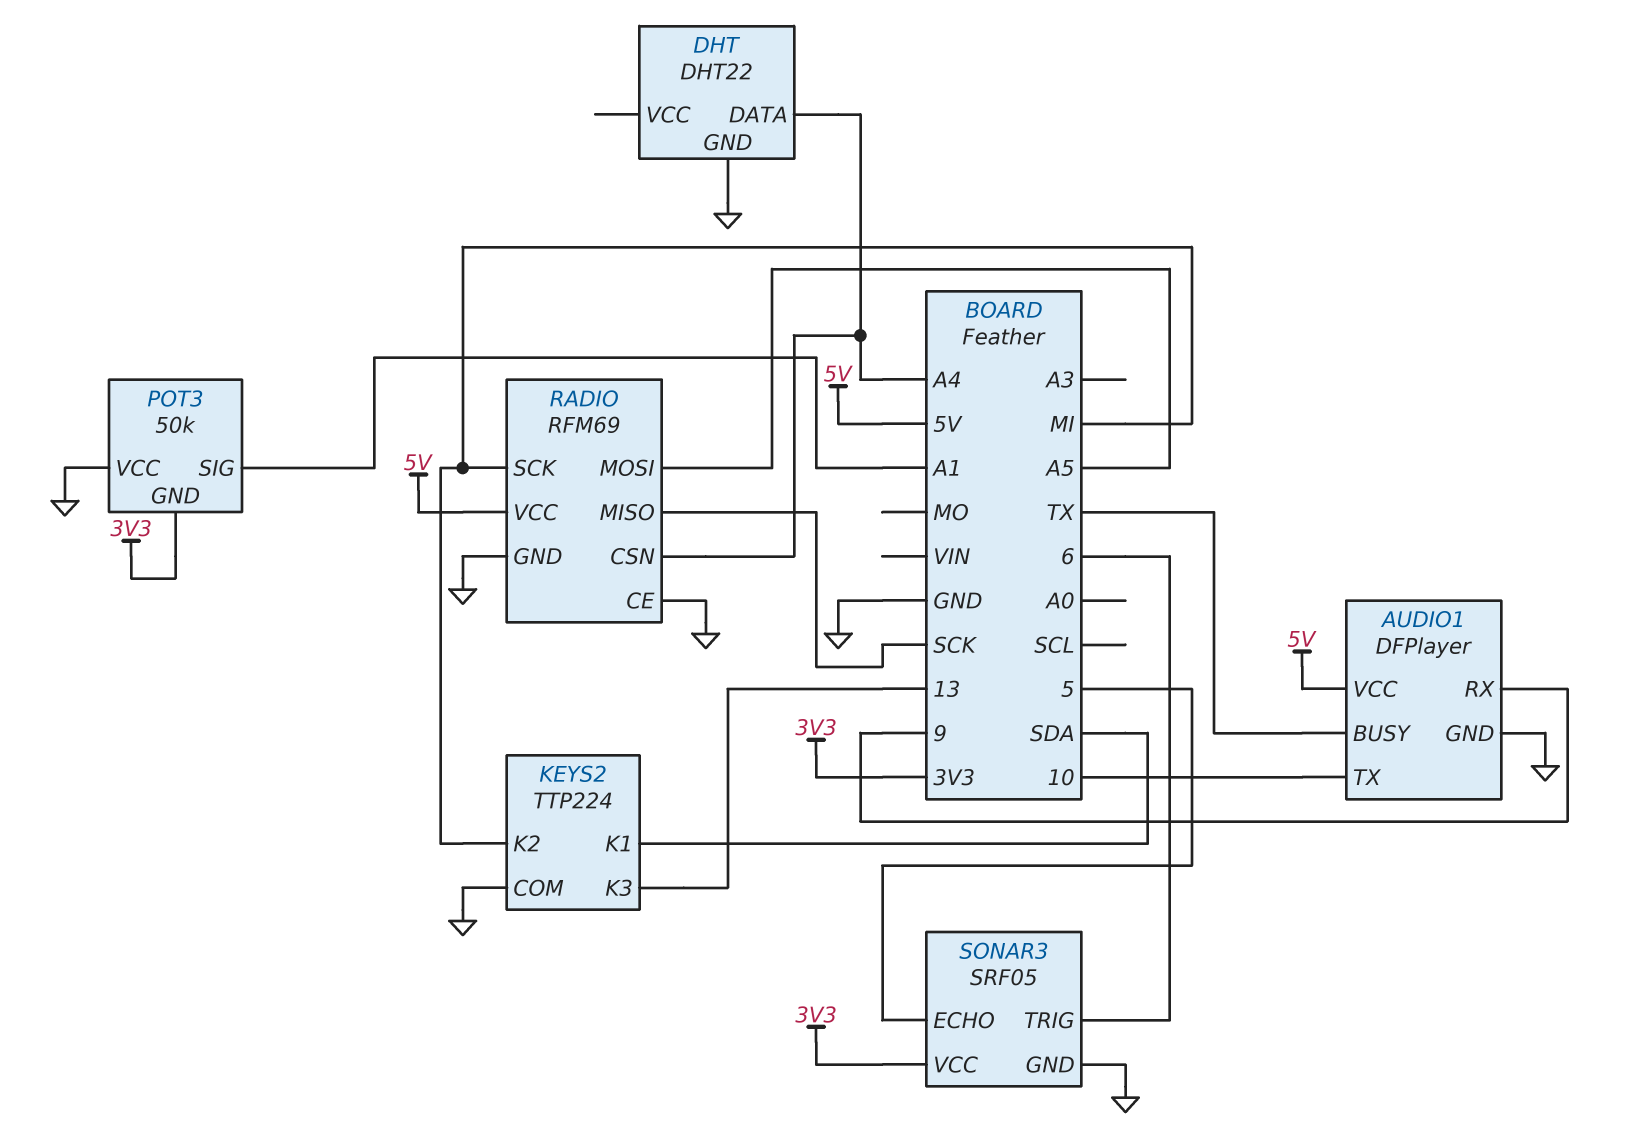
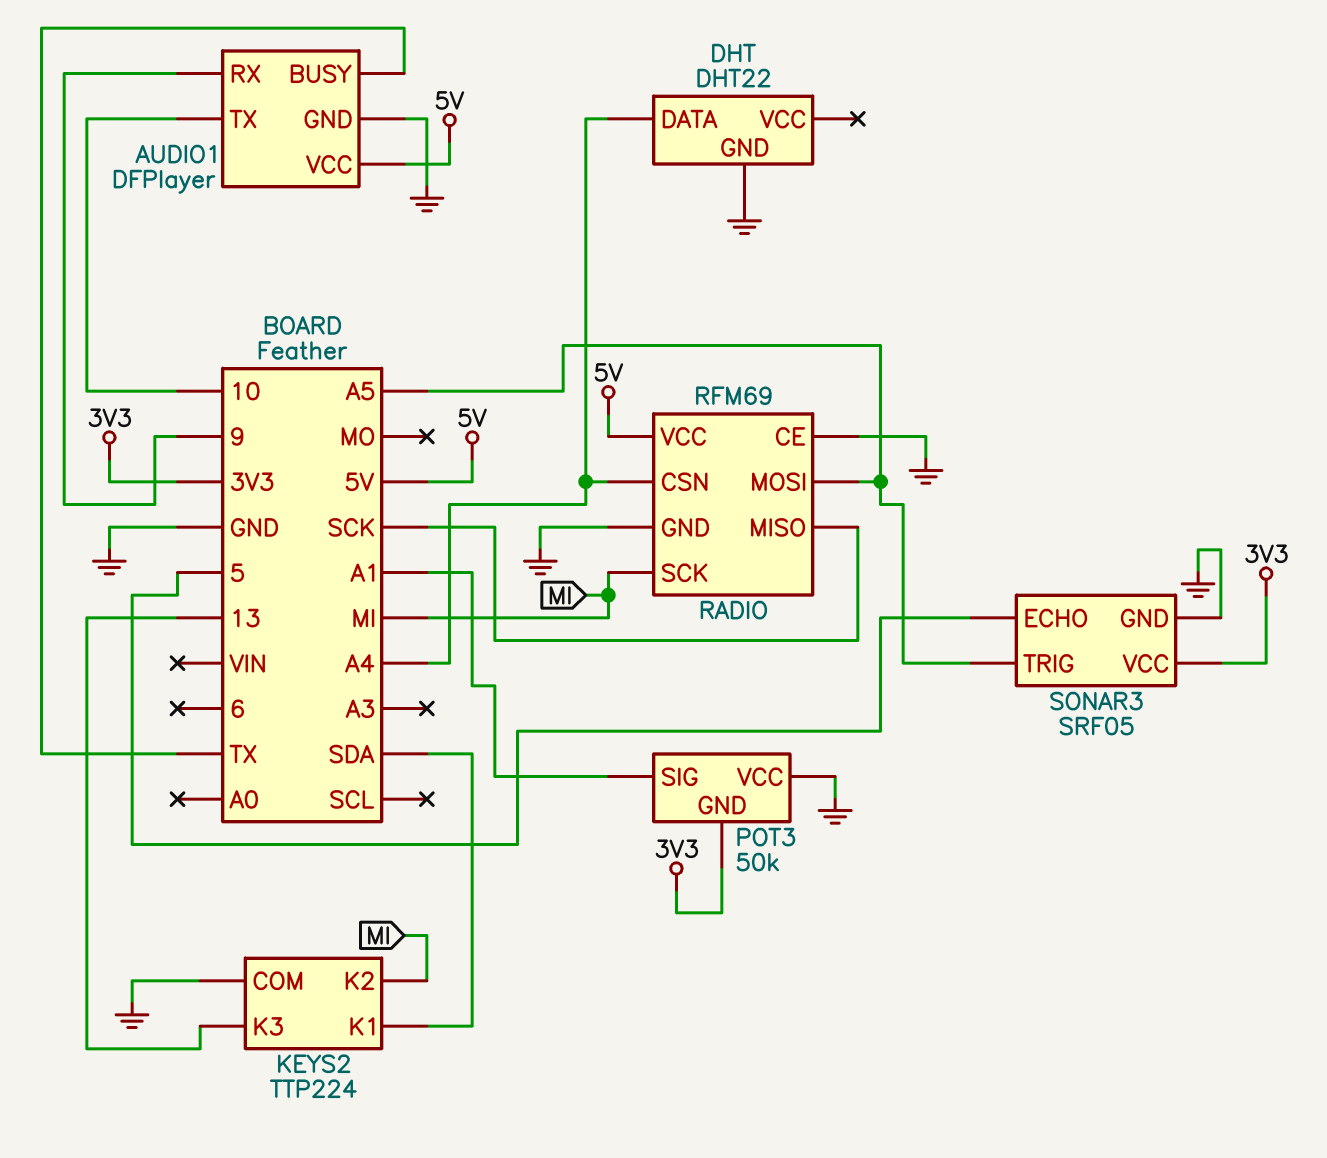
SONAR3 pin TRIG: 6 -> A5

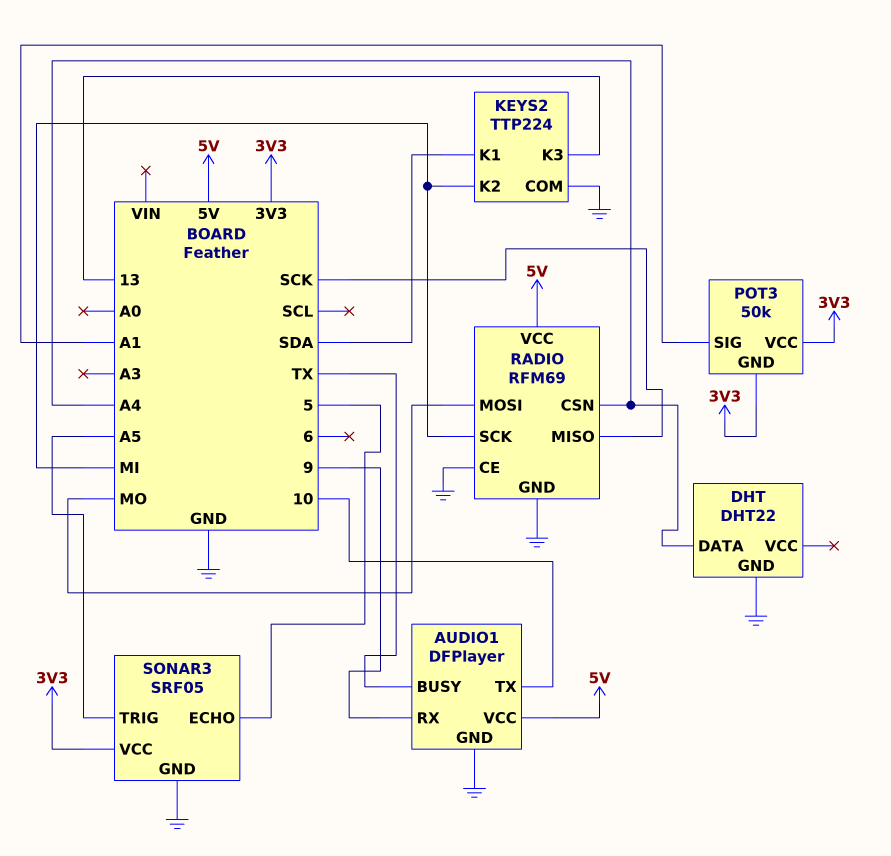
POT3 pin VCC: GND -> 3V3
RADIO pin MOSI: A5 -> MO

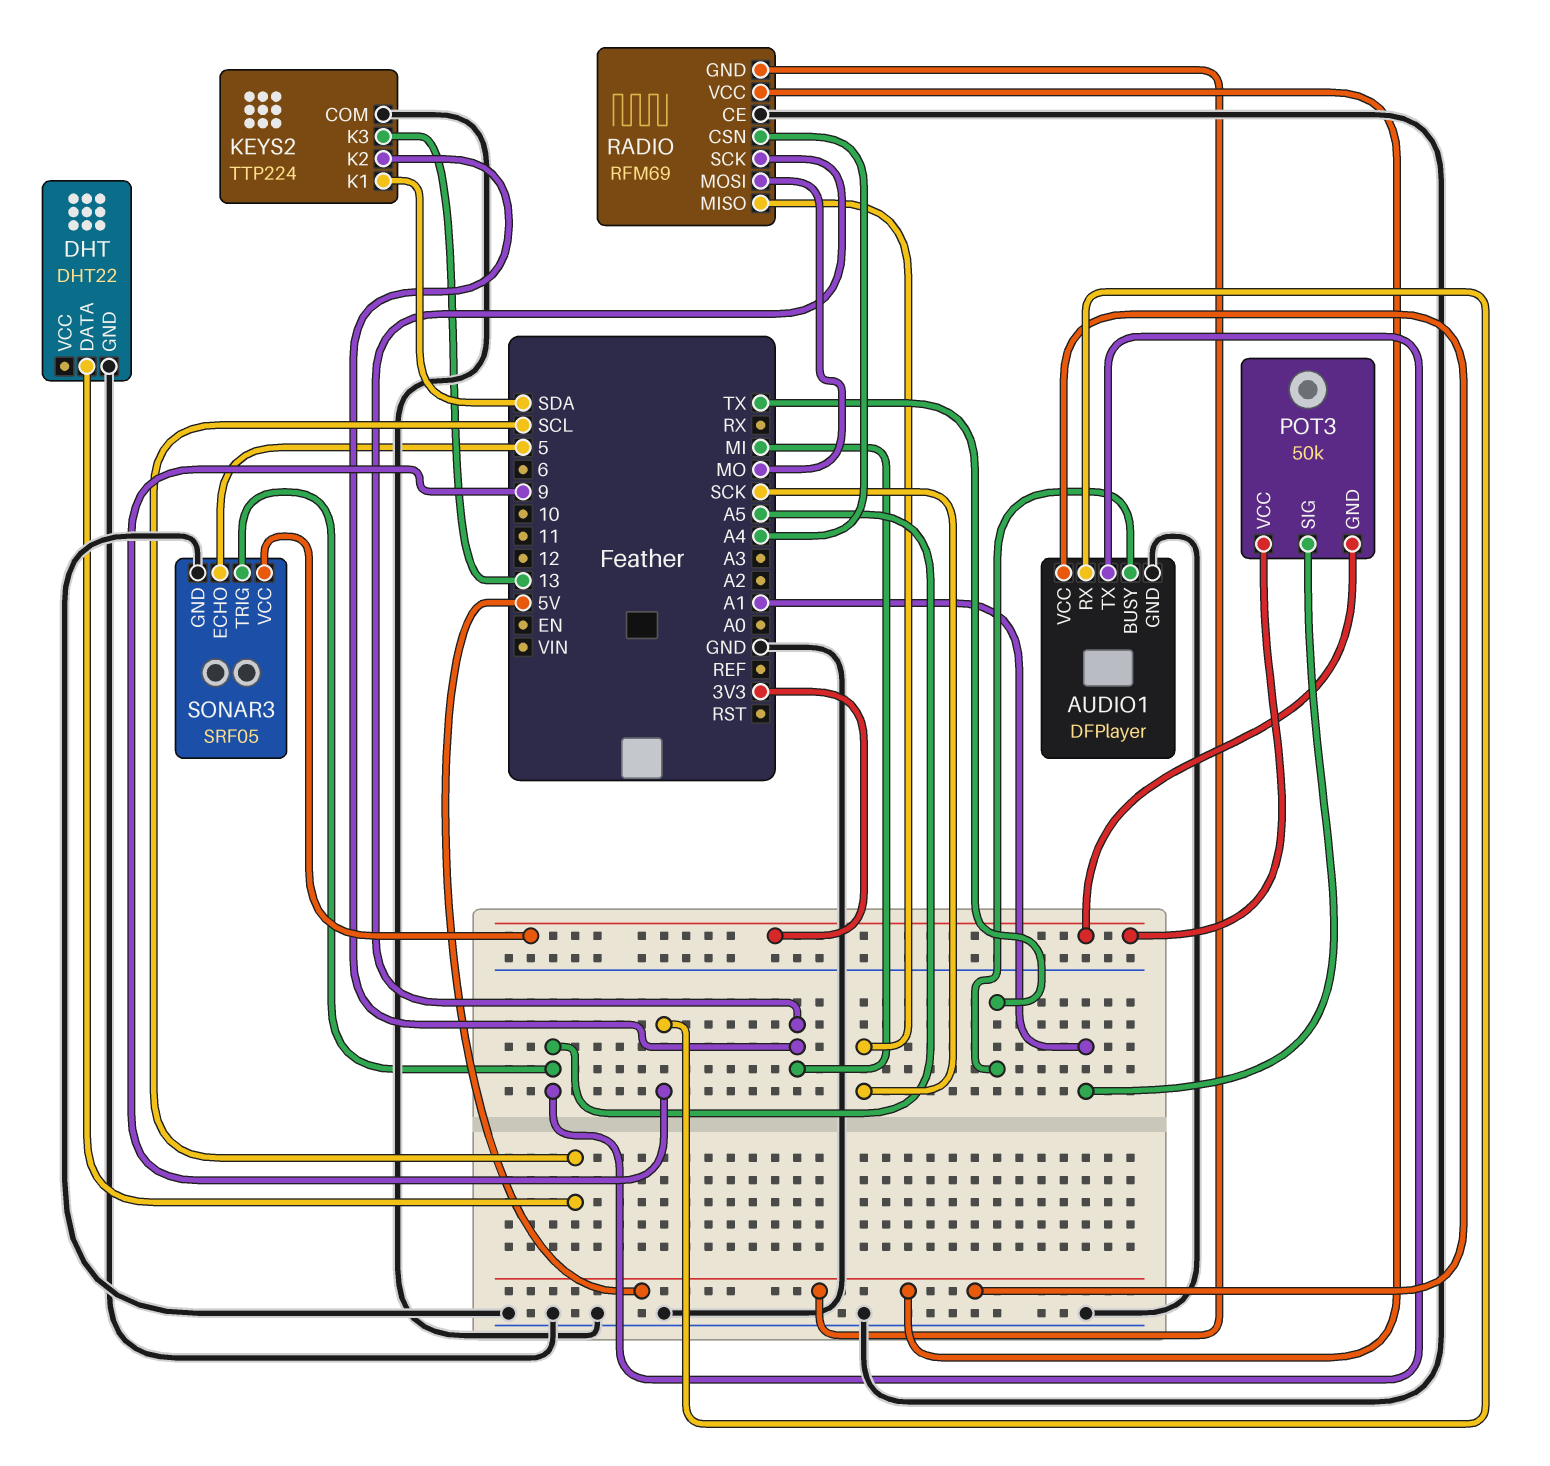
AUDIO1 pin TX: 10 -> A5
DHT pin DATA: A4 -> SCL
RADIO pin GND: GND -> 5V

